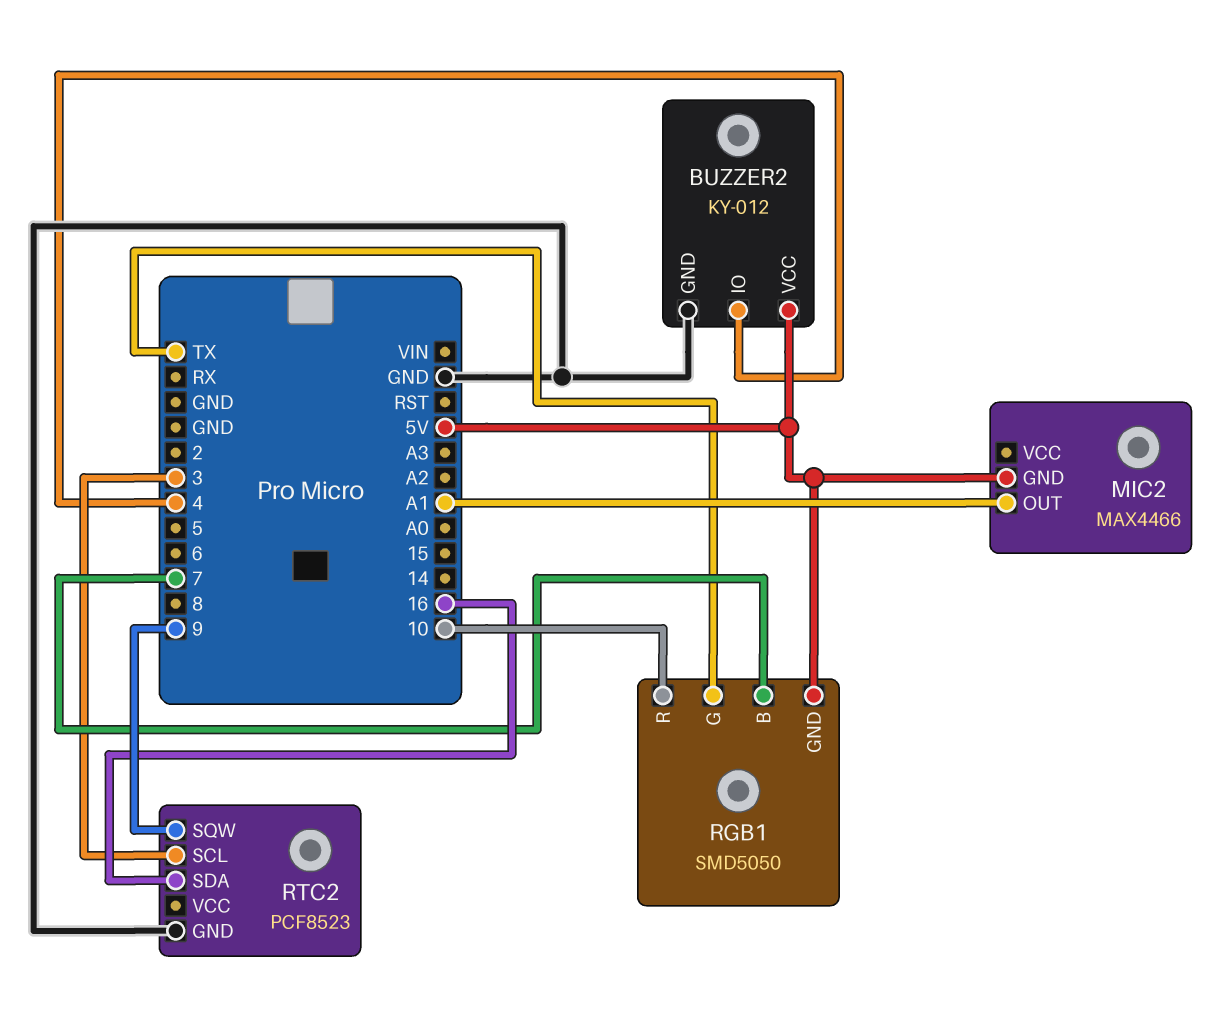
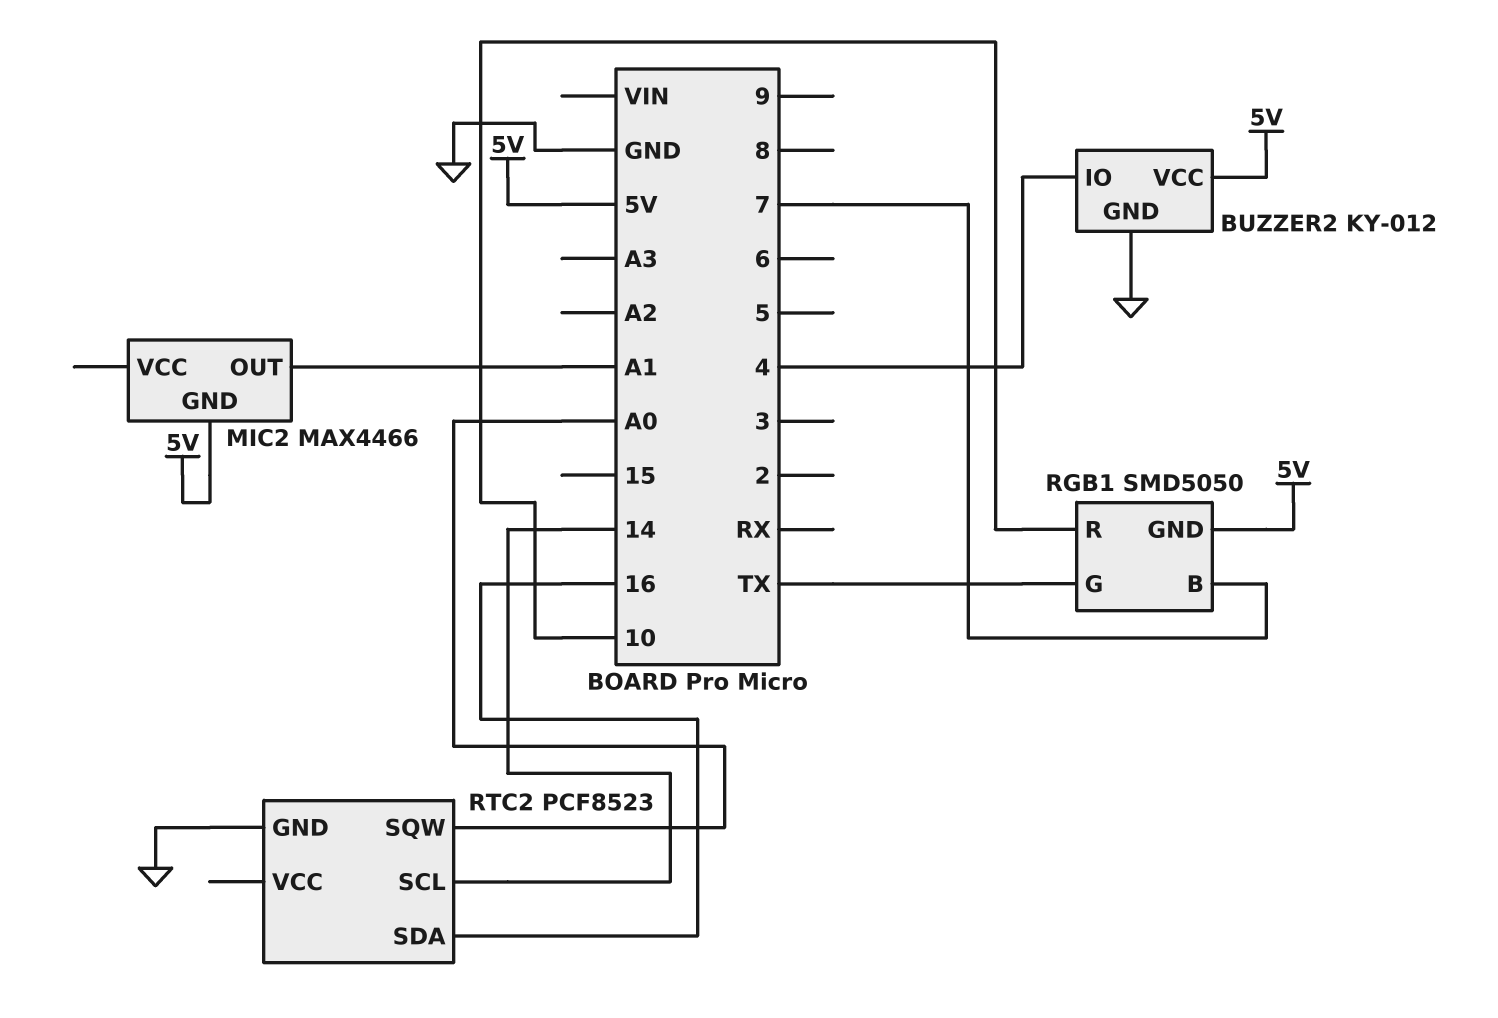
RTC2 pin SCL: 3 -> 14
RTC2 pin SQW: 9 -> A0

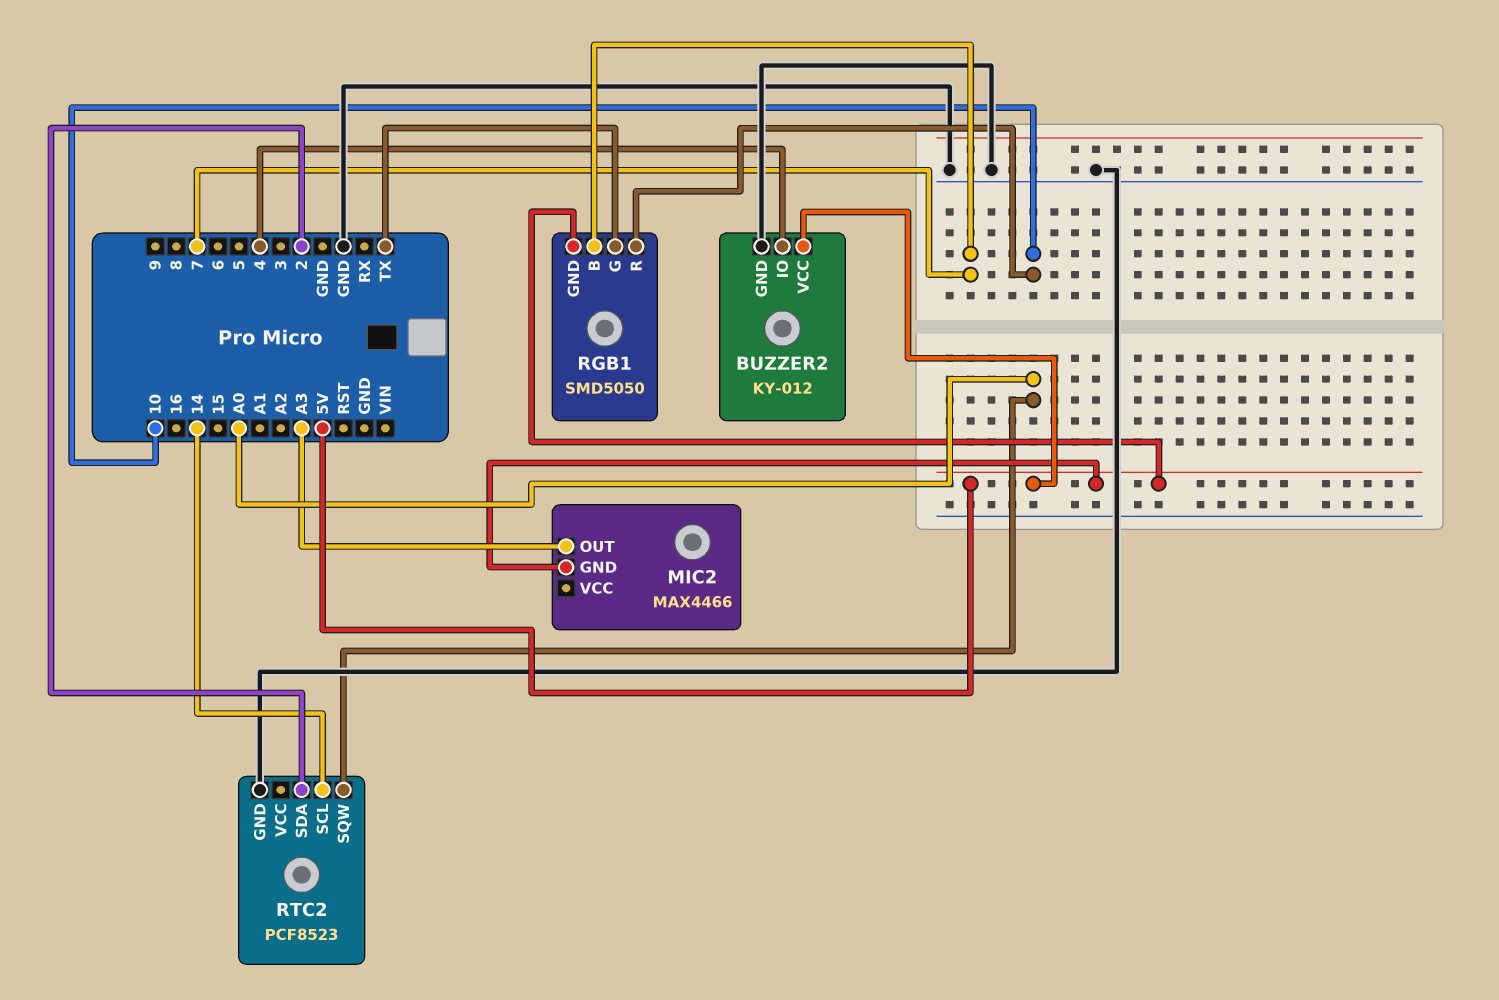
MIC2 pin OUT: A1 -> A3
RTC2 pin SDA: 16 -> 2

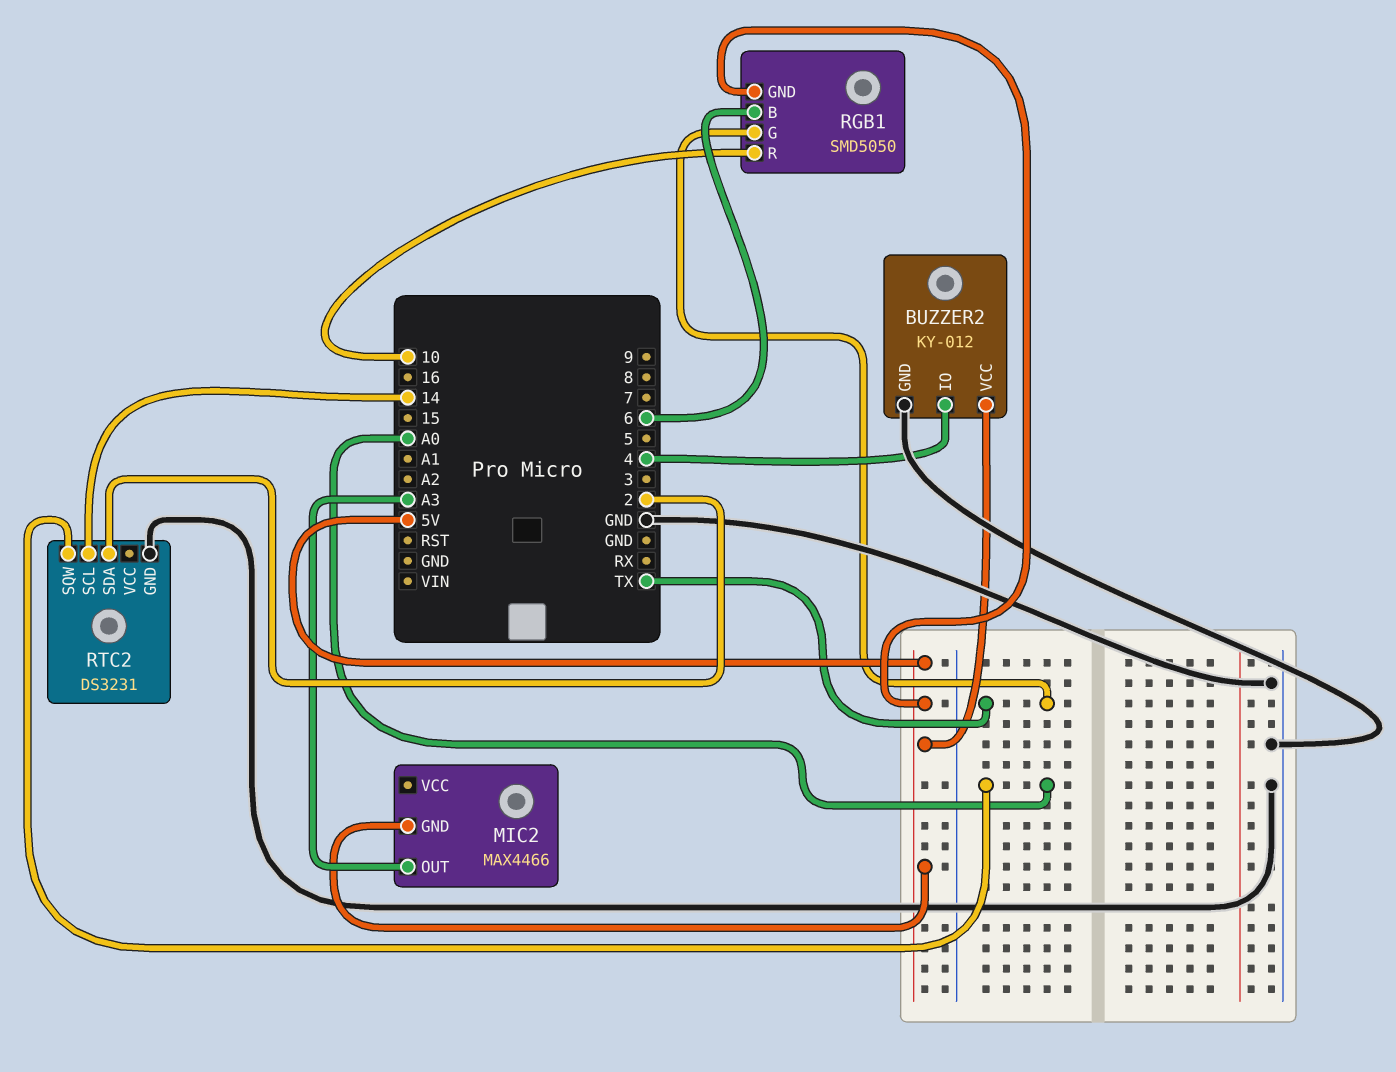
RGB1 pin B: 7 -> 6
RTC2: PCF8523 -> DS3231

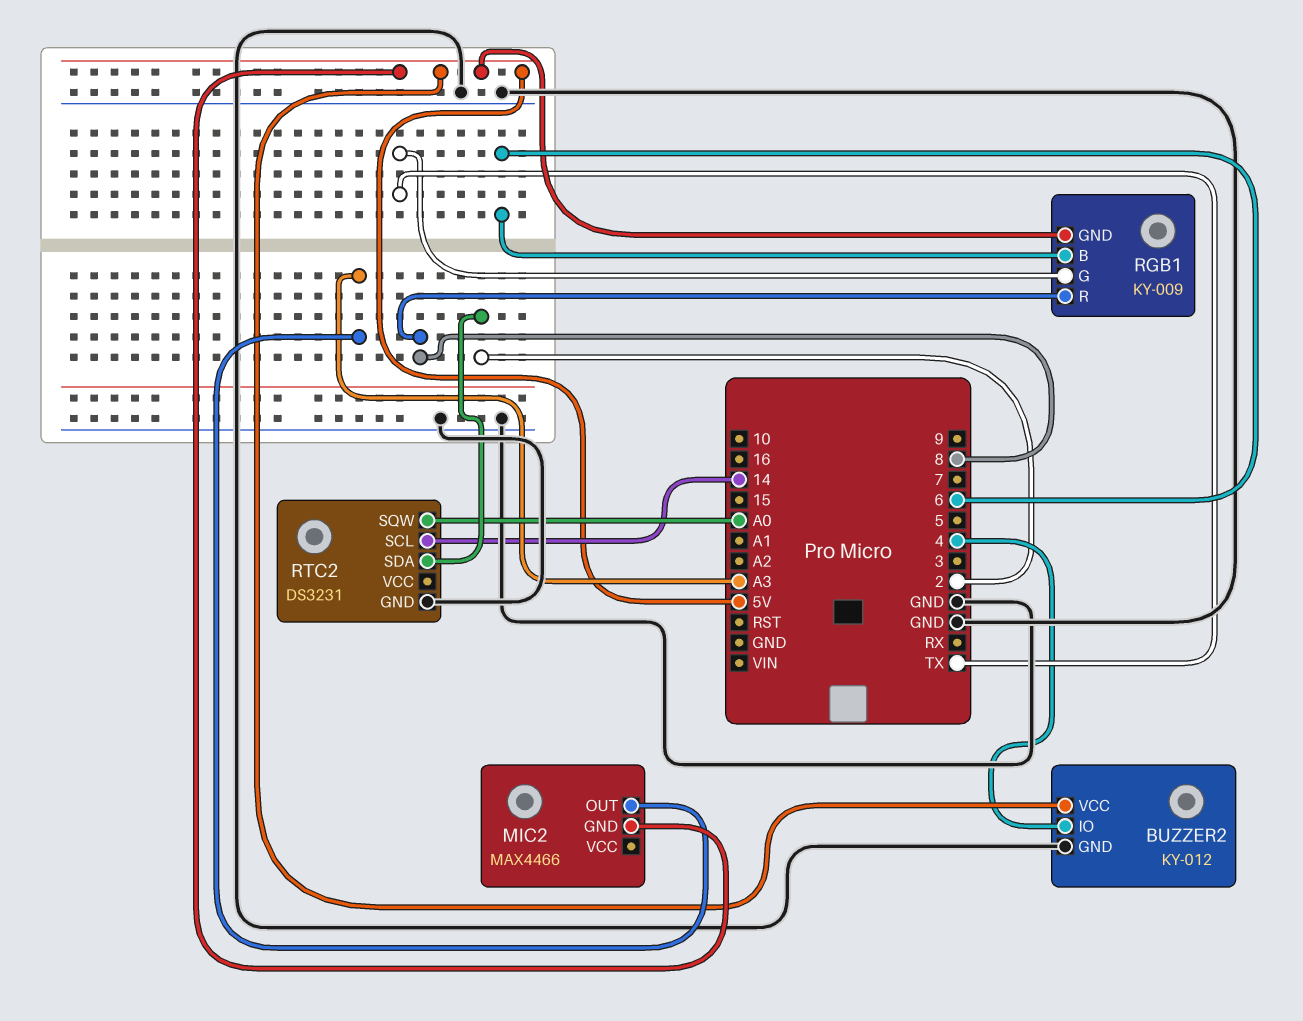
RGB1: SMD5050 -> KY-009
RGB1 pin R: 10 -> 8

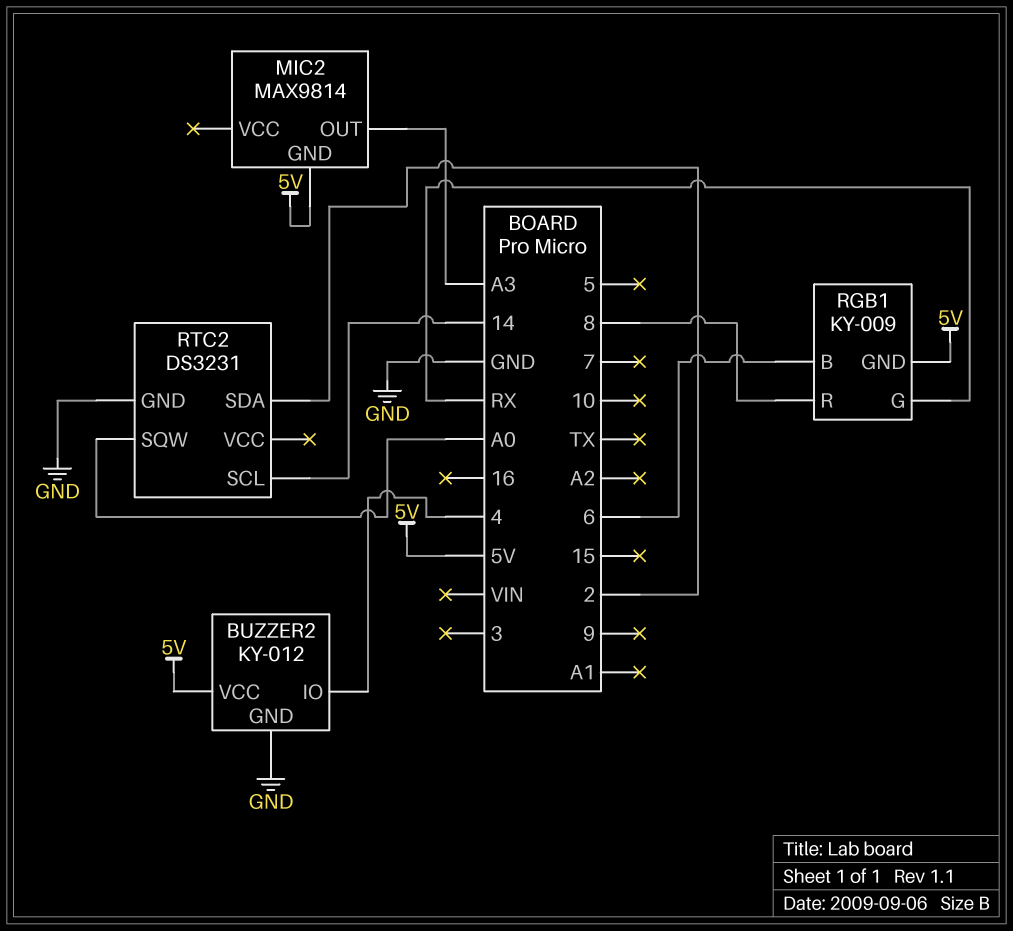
MIC2: MAX4466 -> MAX9814
RGB1 pin G: TX -> RX

